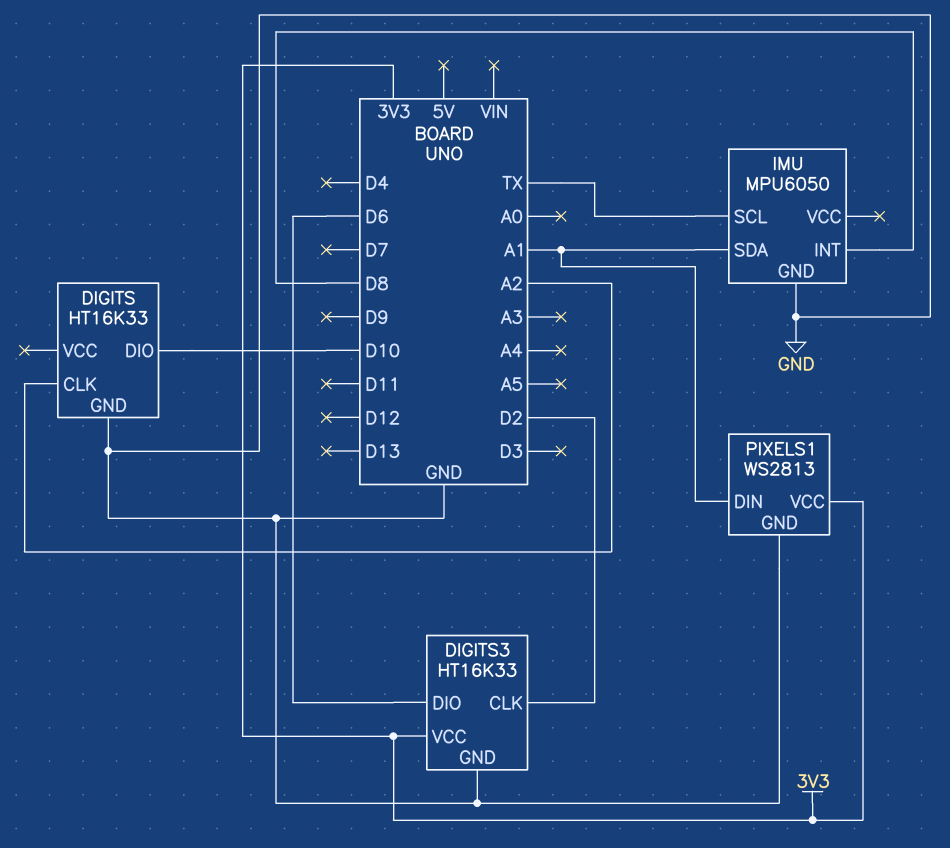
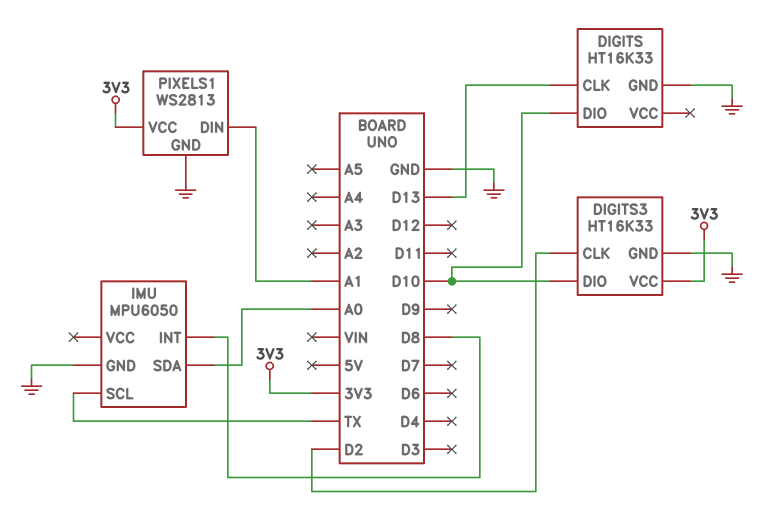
DIGITS pin CLK: A2 -> D13
DIGITS3 pin DIO: D6 -> D10
IMU pin SDA: A1 -> A0

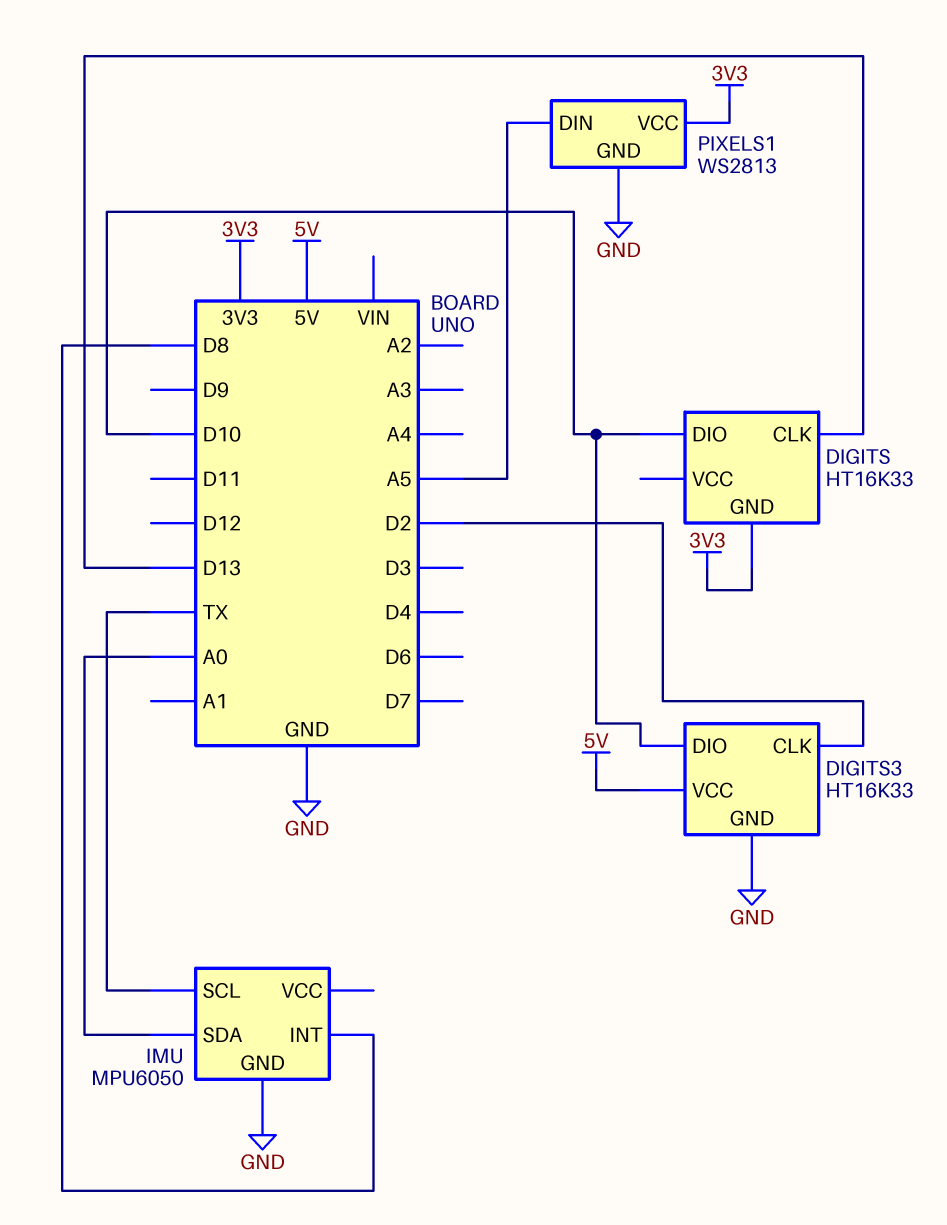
DIGITS pin GND: GND -> 3V3
DIGITS3 pin VCC: 3V3 -> 5V
PIXELS1 pin DIN: A1 -> A5

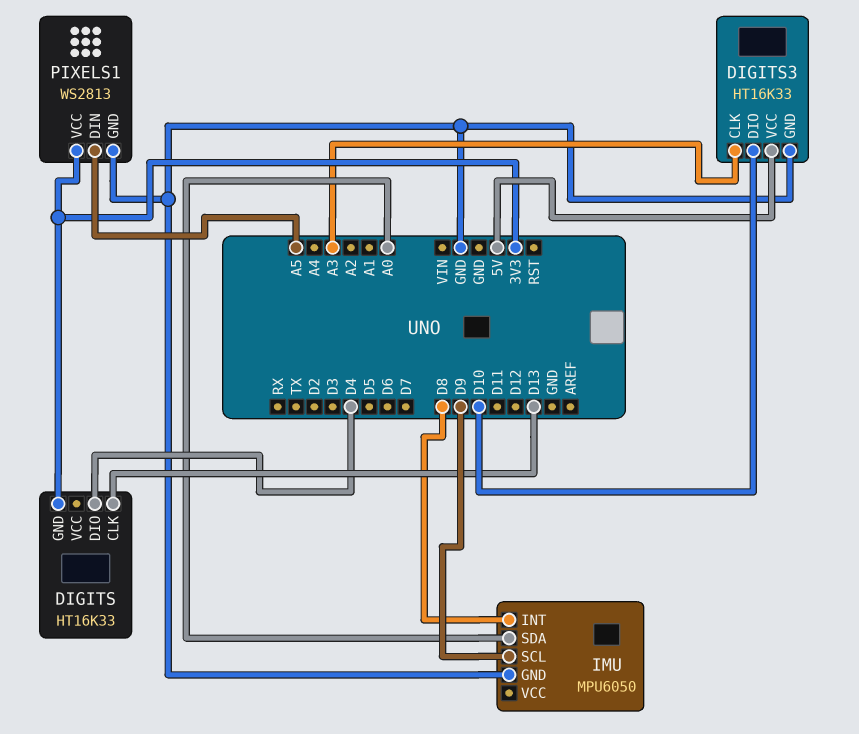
DIGITS pin DIO: D10 -> D4
DIGITS3 pin CLK: D2 -> A3
IMU pin SCL: TX -> D9

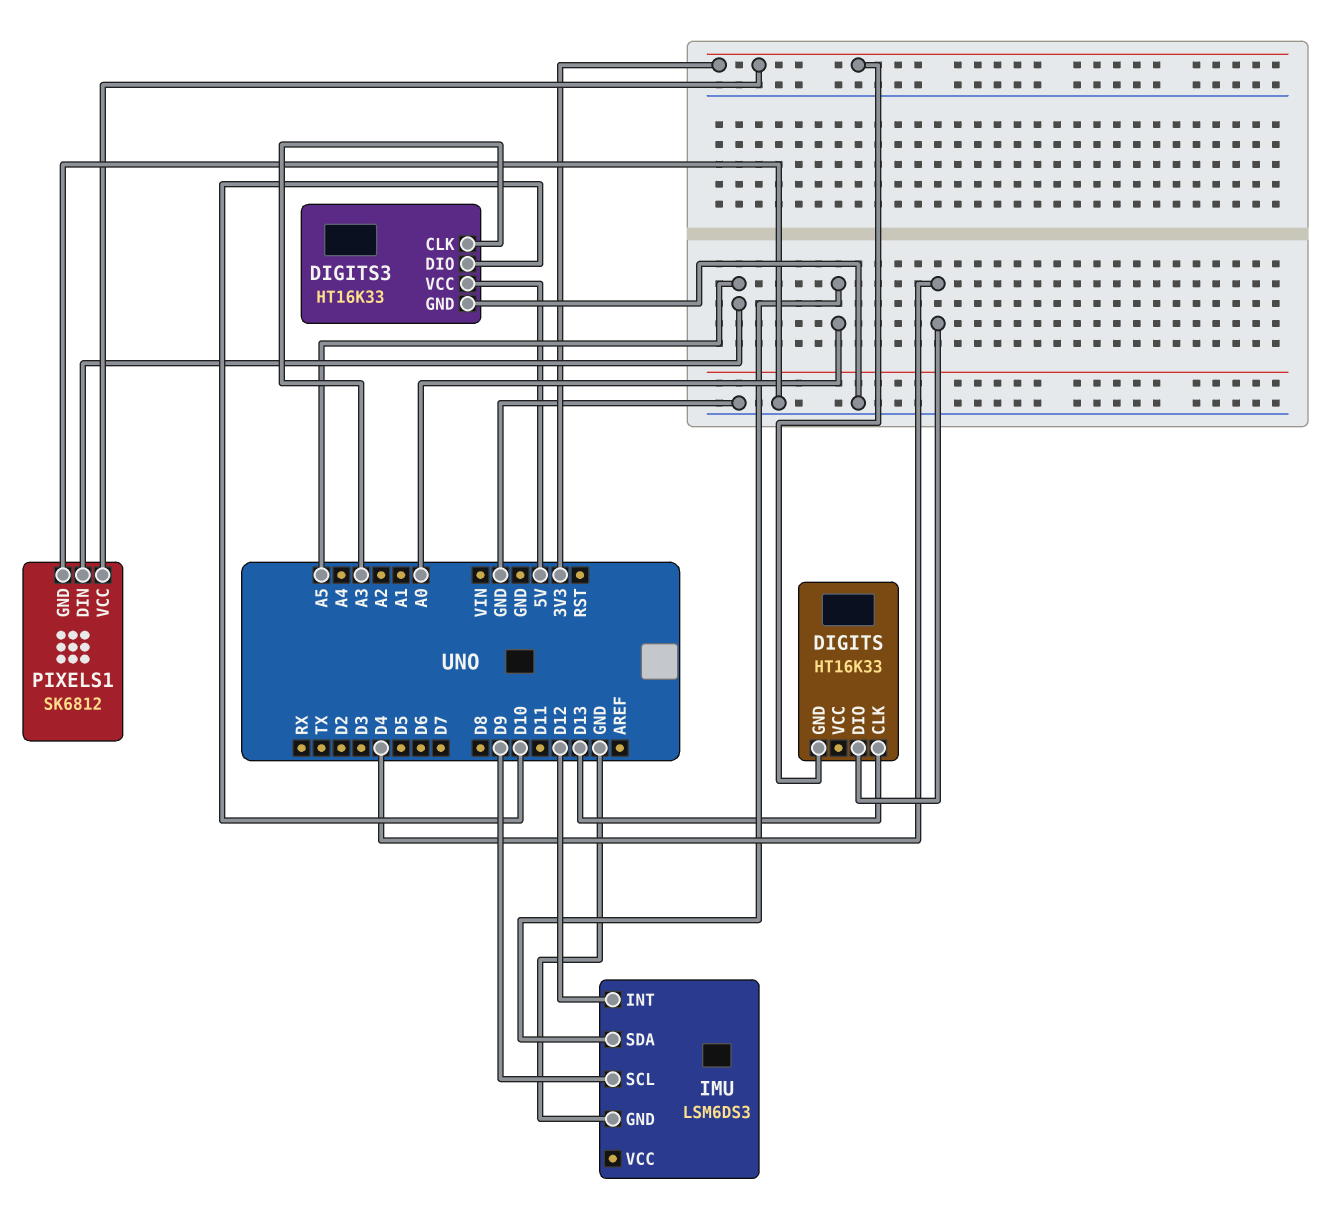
IMU: MPU6050 -> LSM6DS3
IMU pin INT: D8 -> D12
PIXELS1: WS2813 -> SK6812

